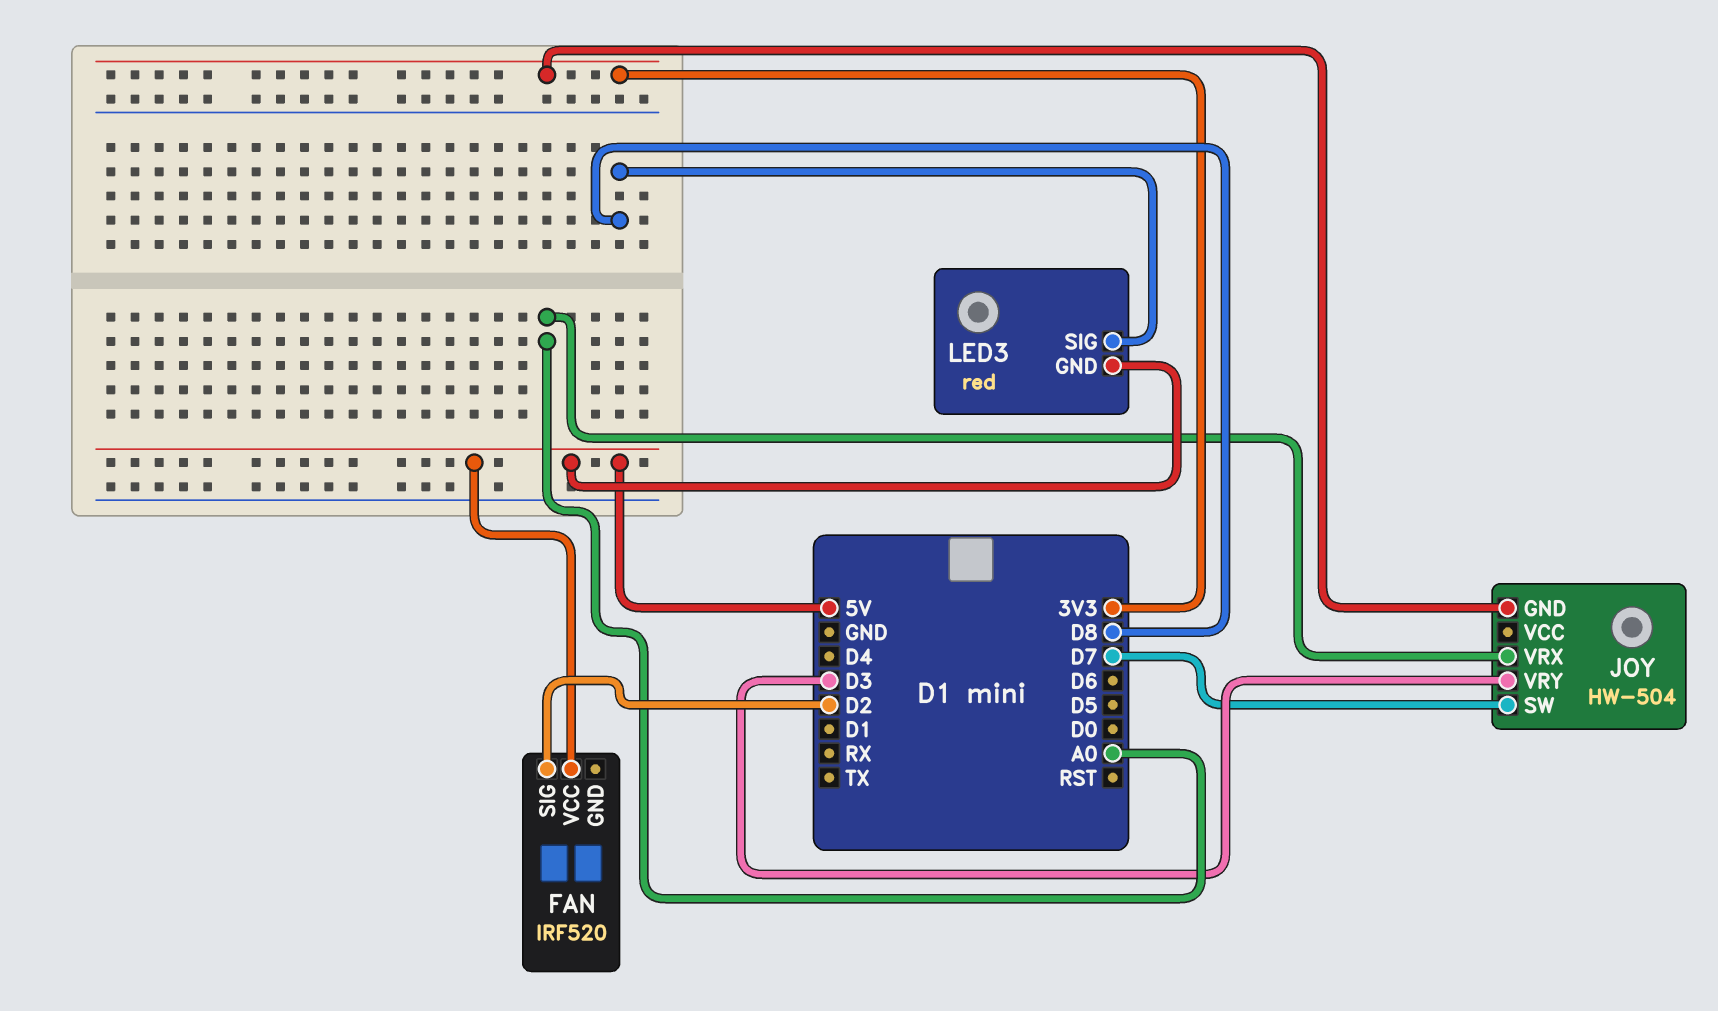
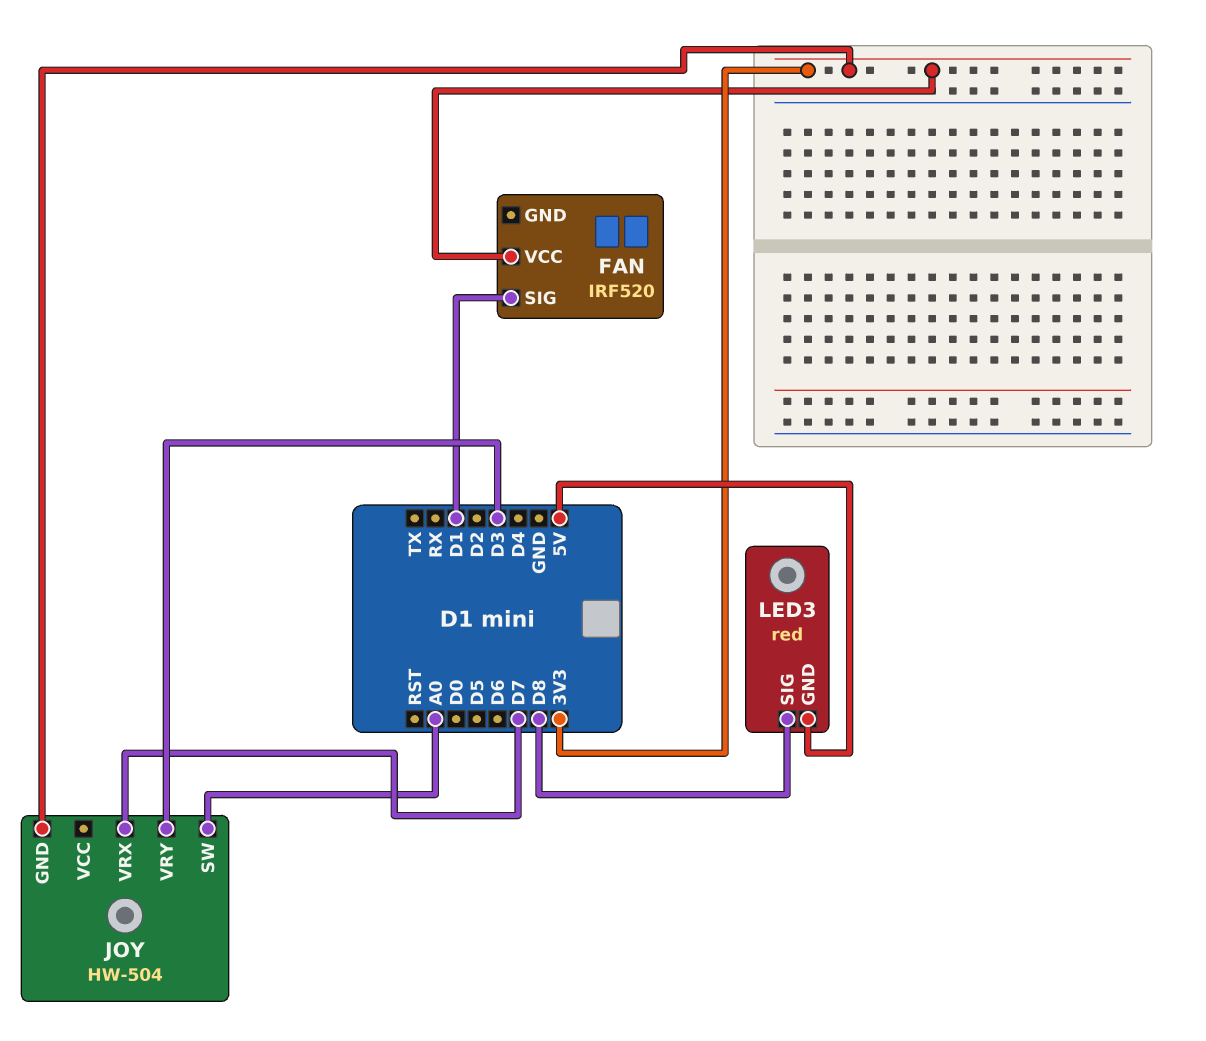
FAN pin SIG: D2 -> D1
FAN pin VCC: 5V -> 3V3
JOY pin SW: D7 -> A0
JOY pin VRX: A0 -> D7

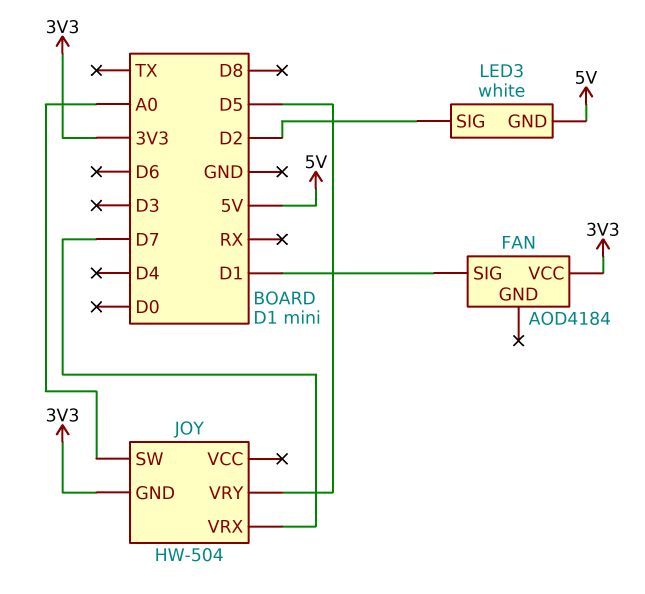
FAN: IRF520 -> AOD4184
JOY pin VRY: D3 -> D5
LED3: red -> white
LED3 pin SIG: D8 -> D2

